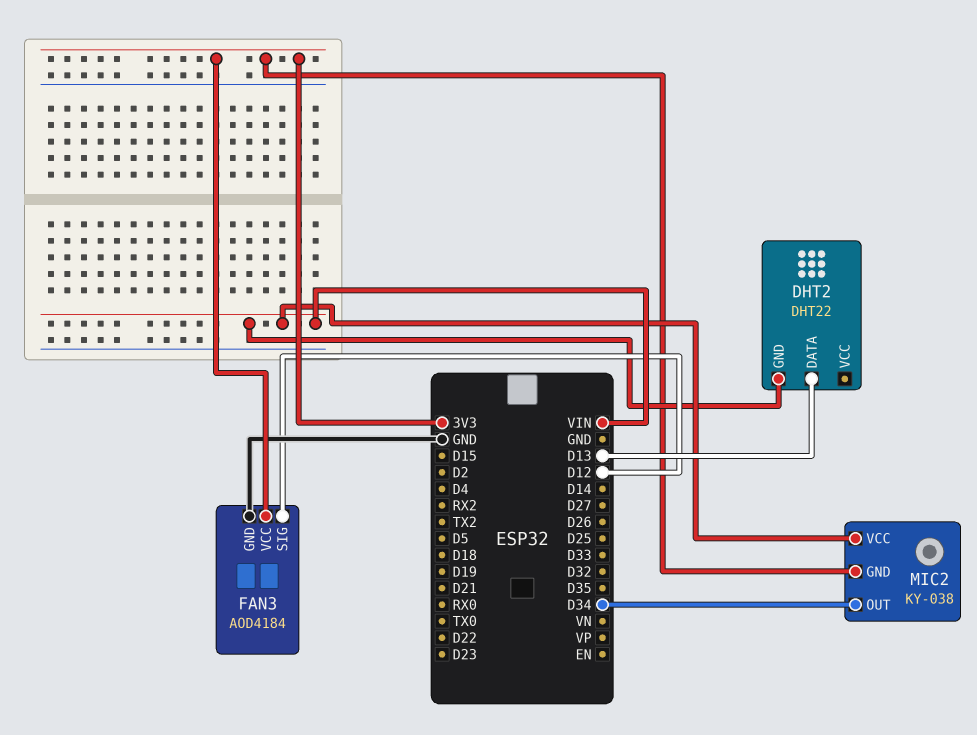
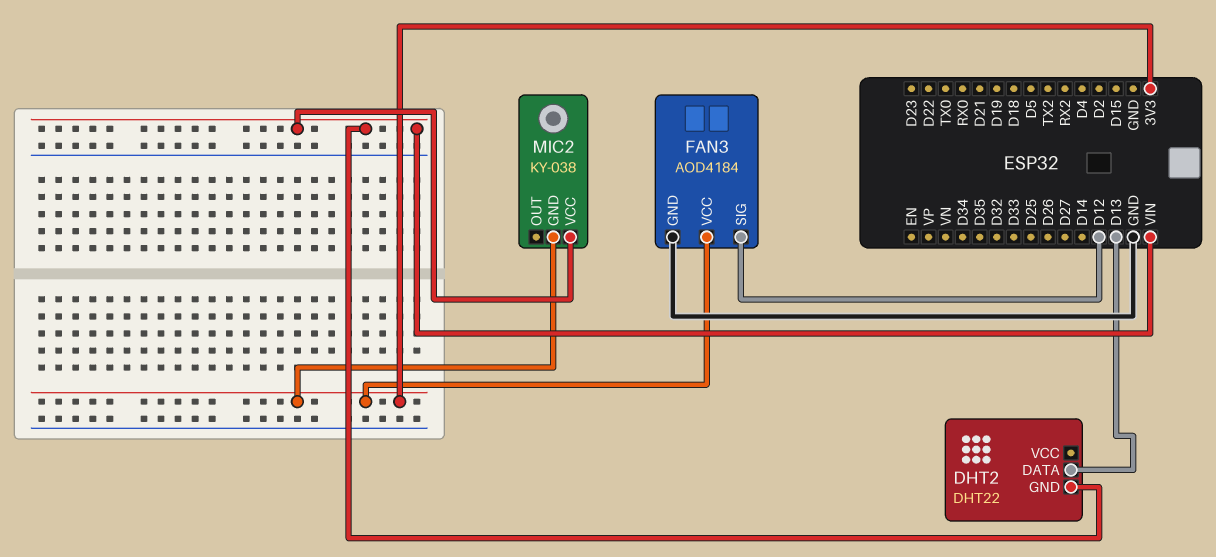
MIC2 pin OUT: D34 -> none

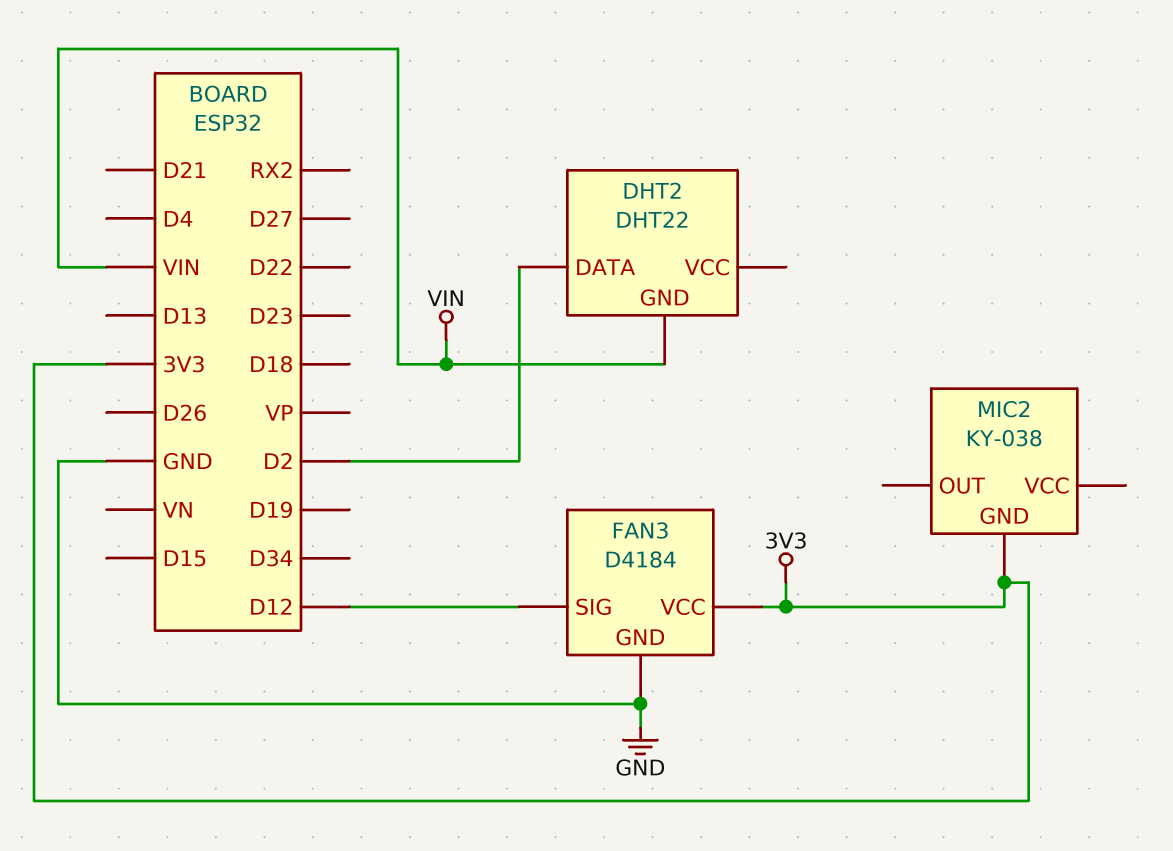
DHT2 pin DATA: D13 -> D2
FAN3: AOD4184 -> D4184
MIC2 pin VCC: VIN -> none

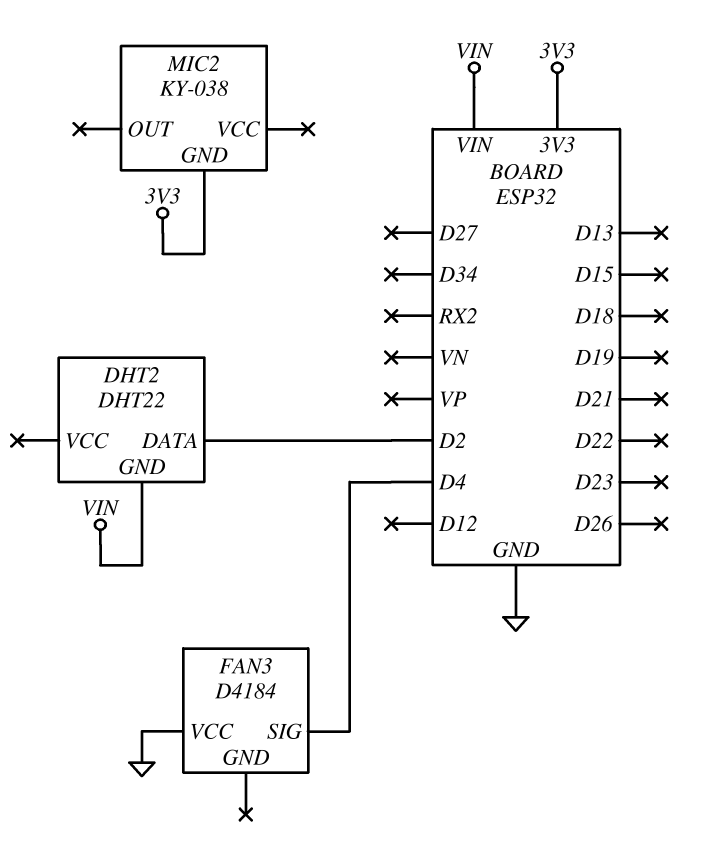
FAN3 pin GND: GND -> none
FAN3 pin SIG: D12 -> D4
FAN3 pin VCC: 3V3 -> GND

